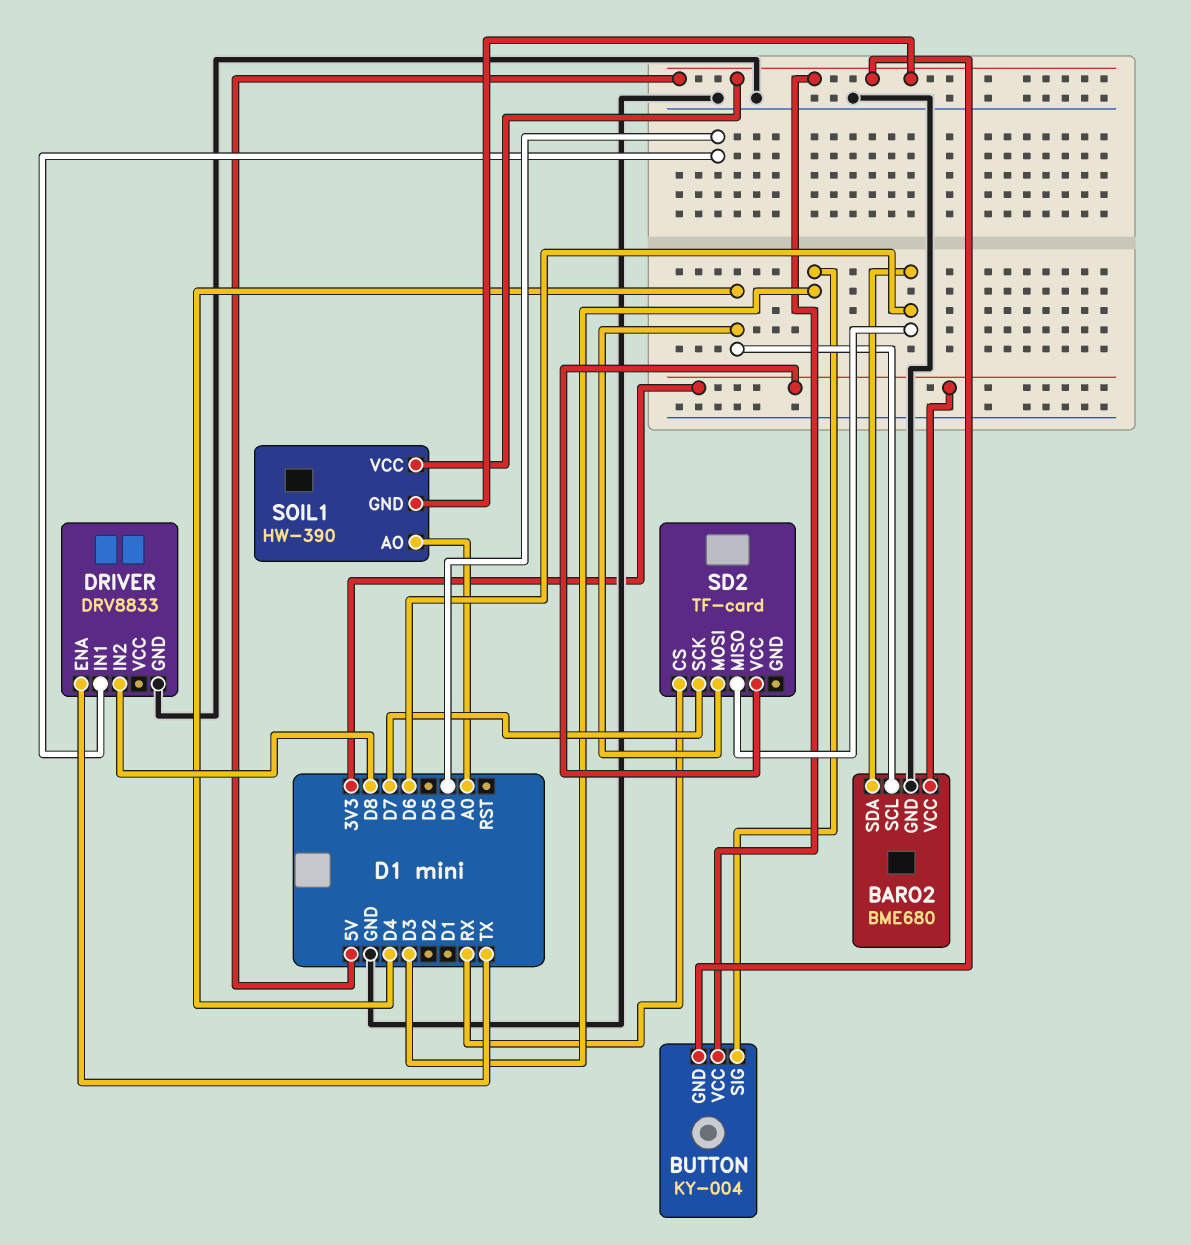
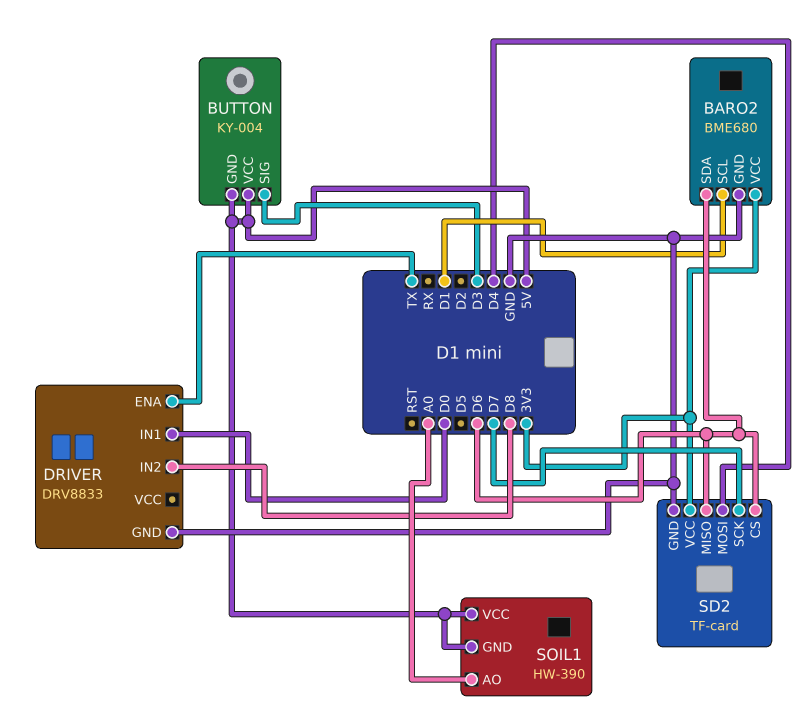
BARO2 pin SCL: D4 -> D1
SD2 pin CS: RX -> D6
SD2 pin GND: none -> GND

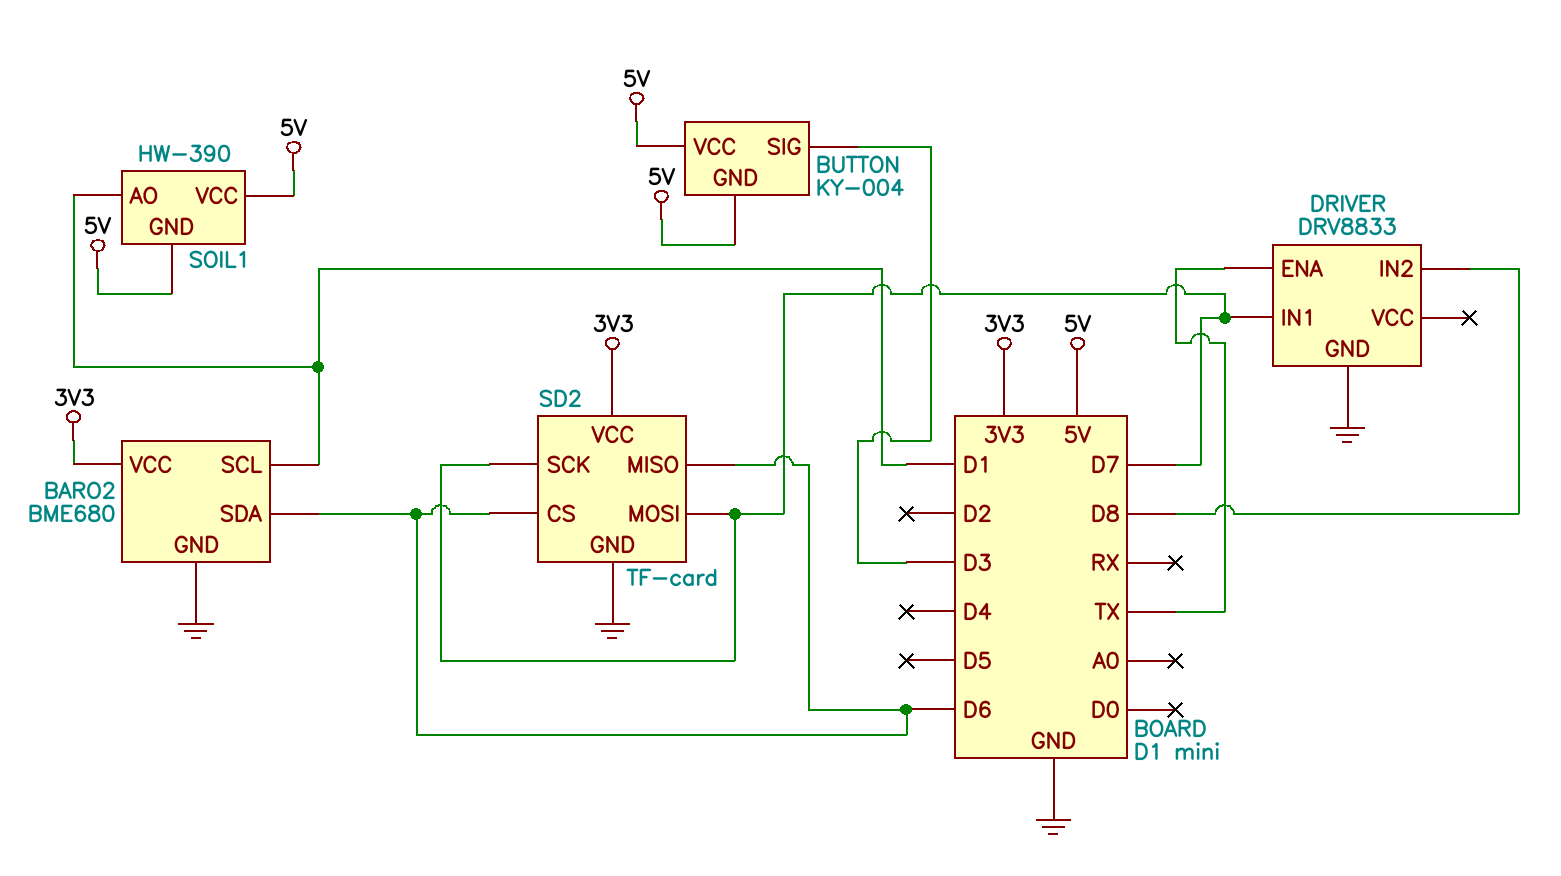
DRIVER pin IN1: D0 -> D7
SD2 pin MOSI: D4 -> D7
SOIL1 pin AO: A0 -> D1

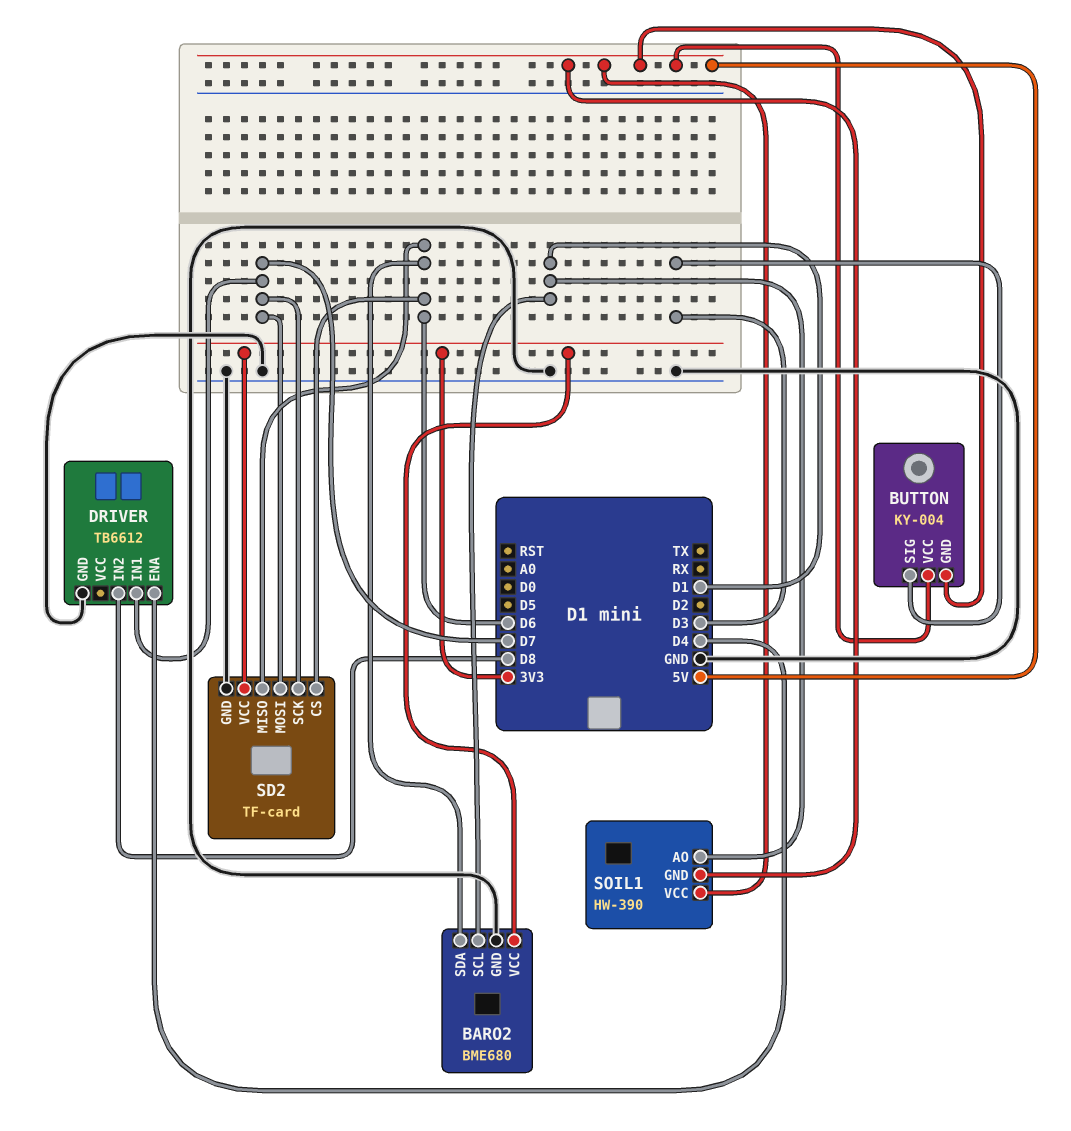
DRIVER: DRV8833 -> TB6612
DRIVER pin ENA: TX -> D4

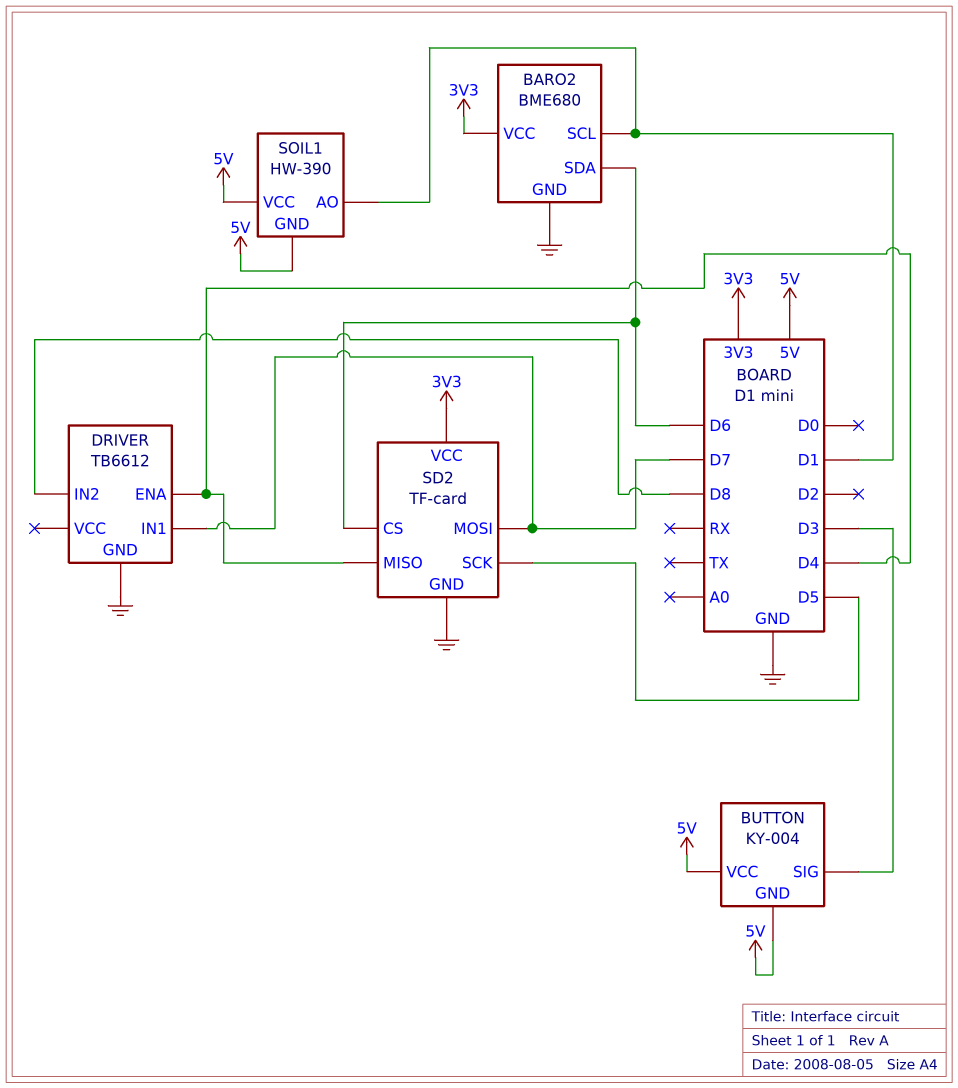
SD2 pin MISO: D6 -> D4
SD2 pin SCK: D7 -> D5

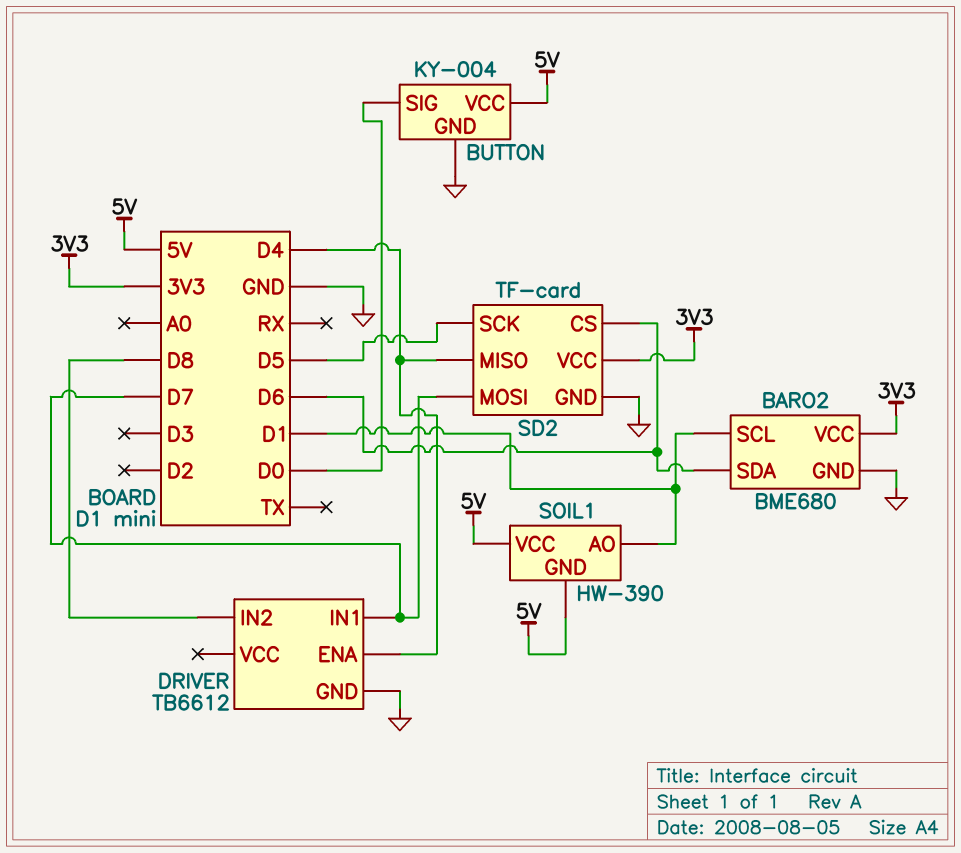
BUTTON pin GND: 5V -> GND
BUTTON pin SIG: D3 -> D0

